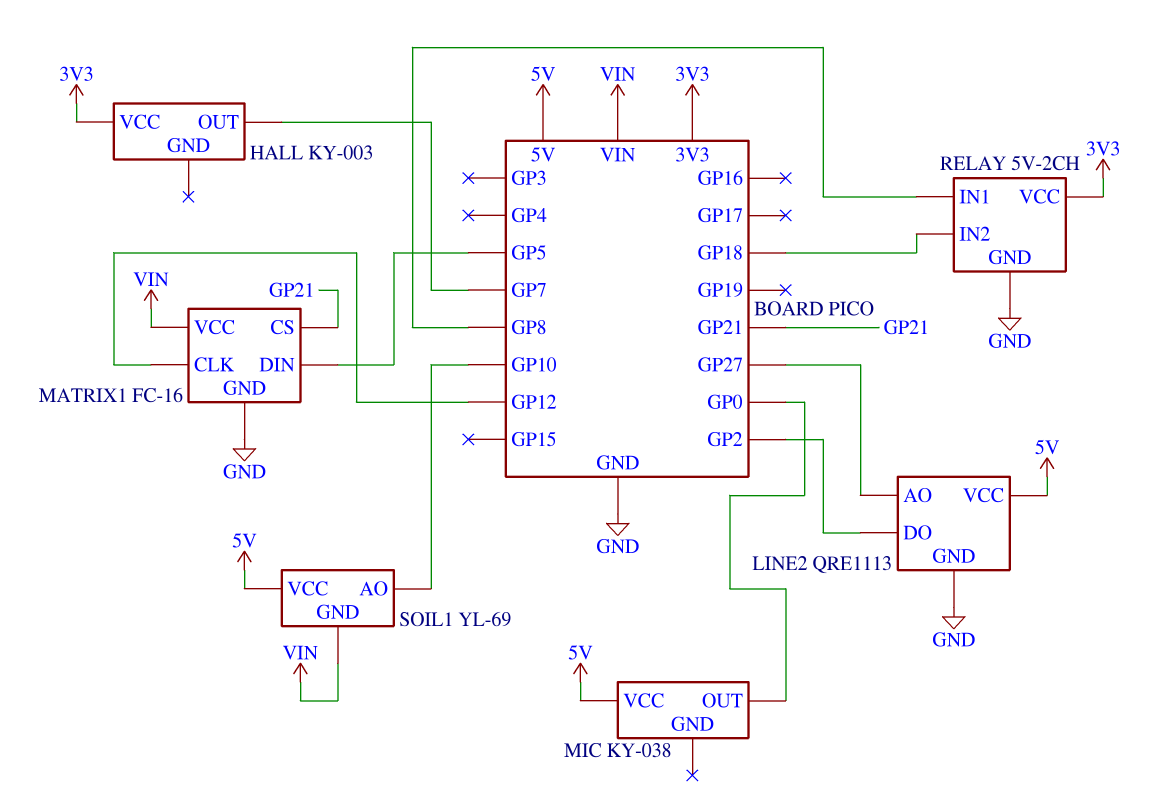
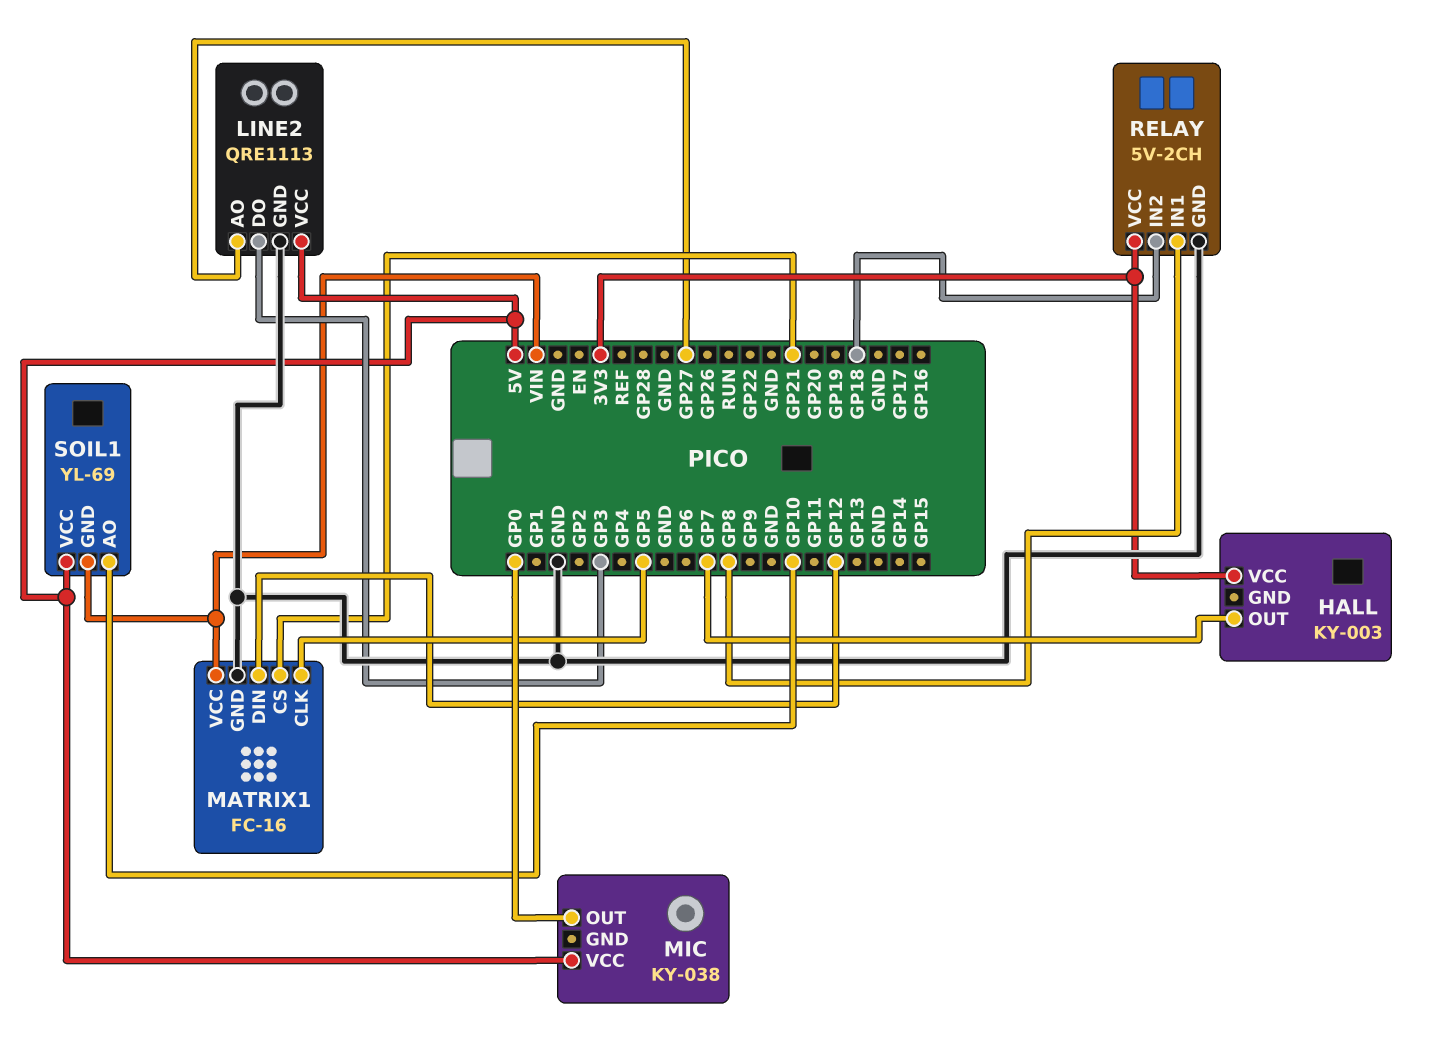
LINE2 pin DO: GP2 -> GP3
MATRIX1 pin CLK: GP12 -> GP5
MATRIX1 pin DIN: GP5 -> GP12

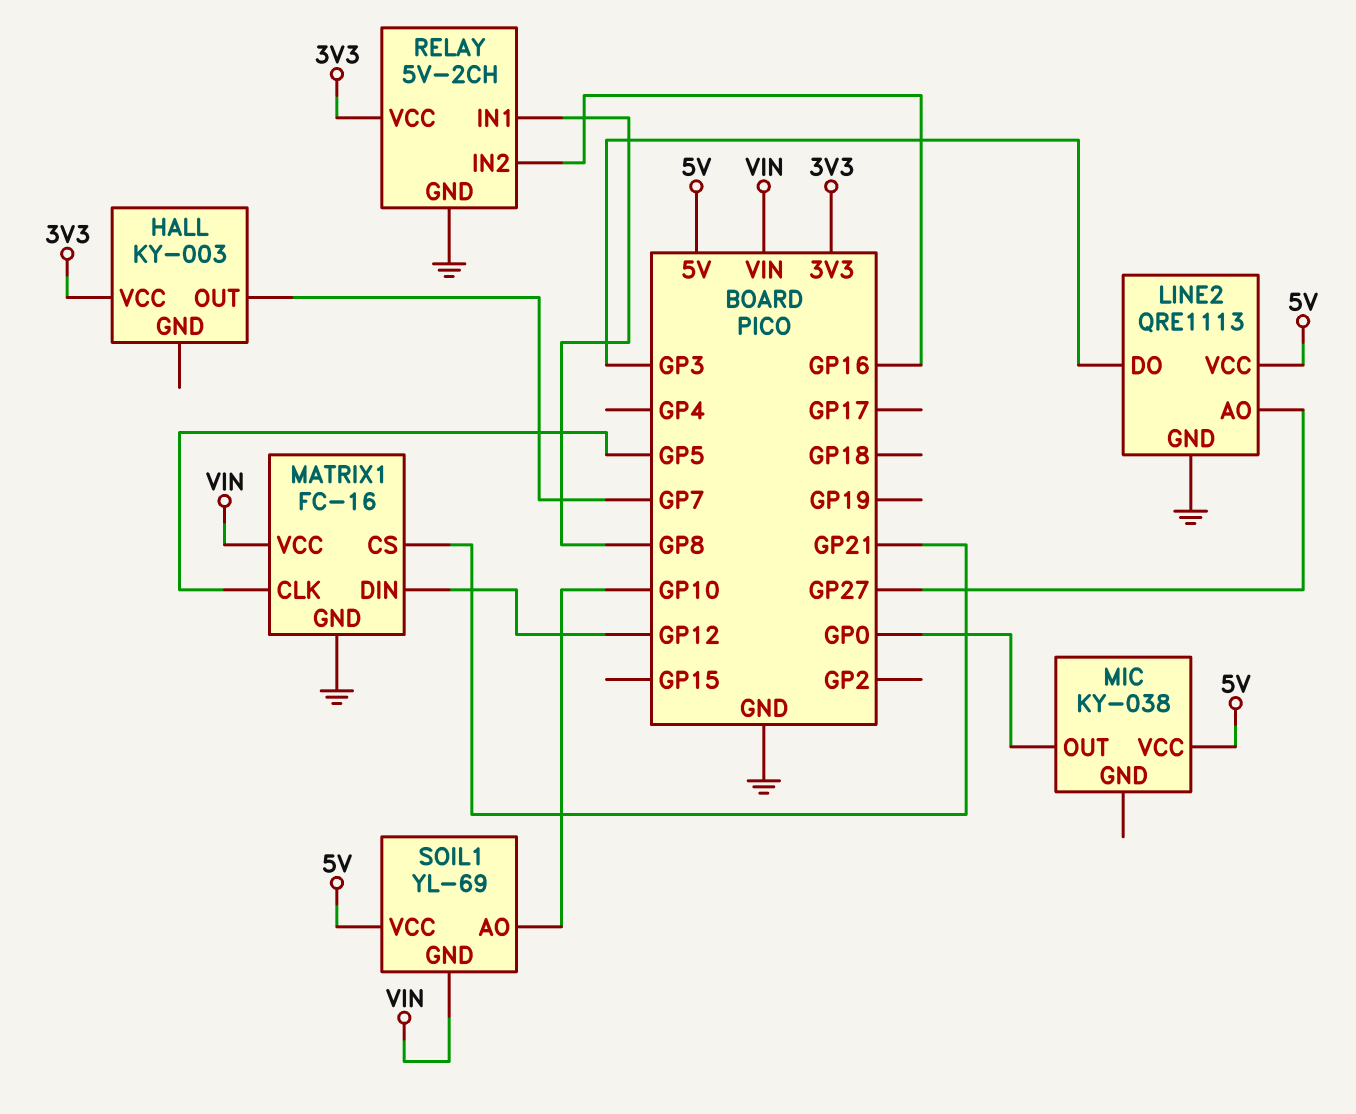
RELAY pin IN2: GP18 -> GP16

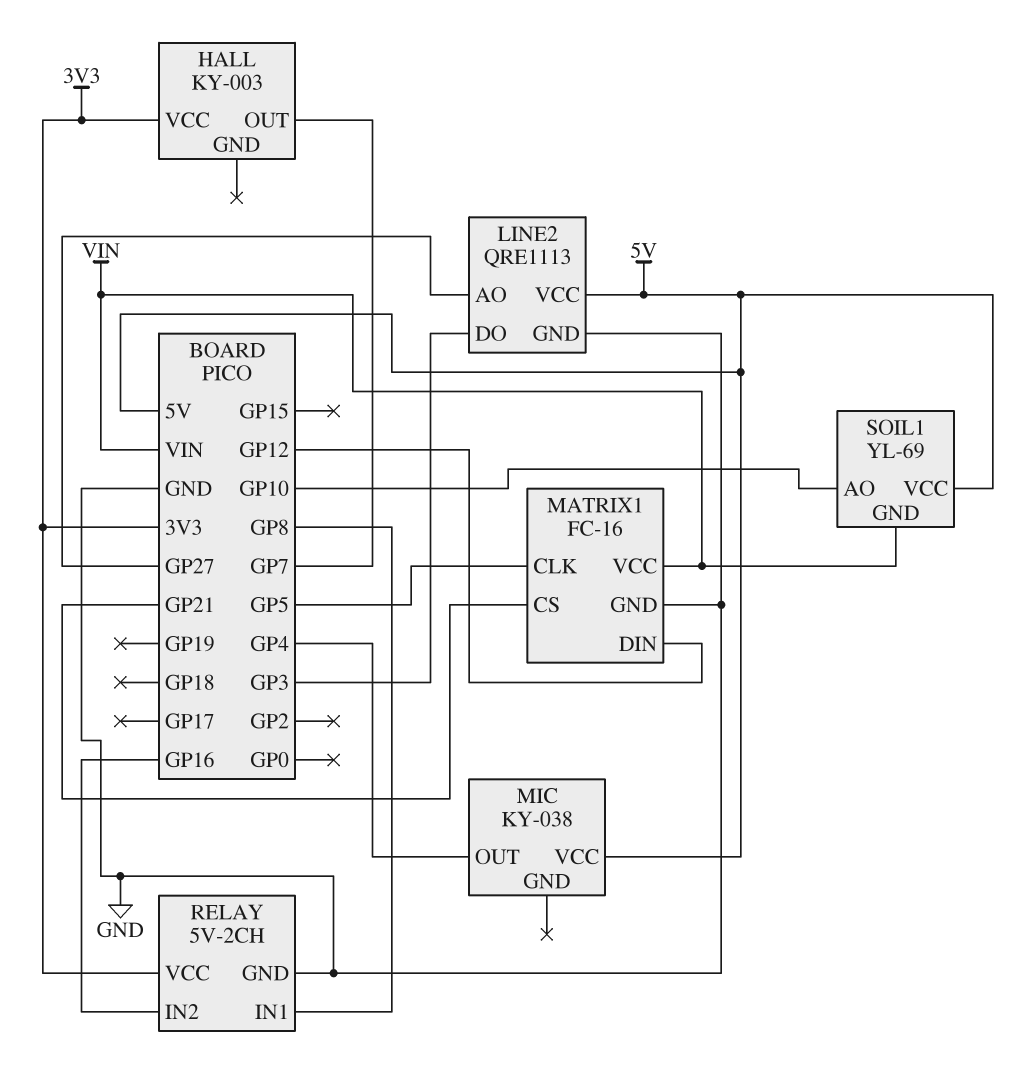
MIC pin OUT: GP0 -> GP4

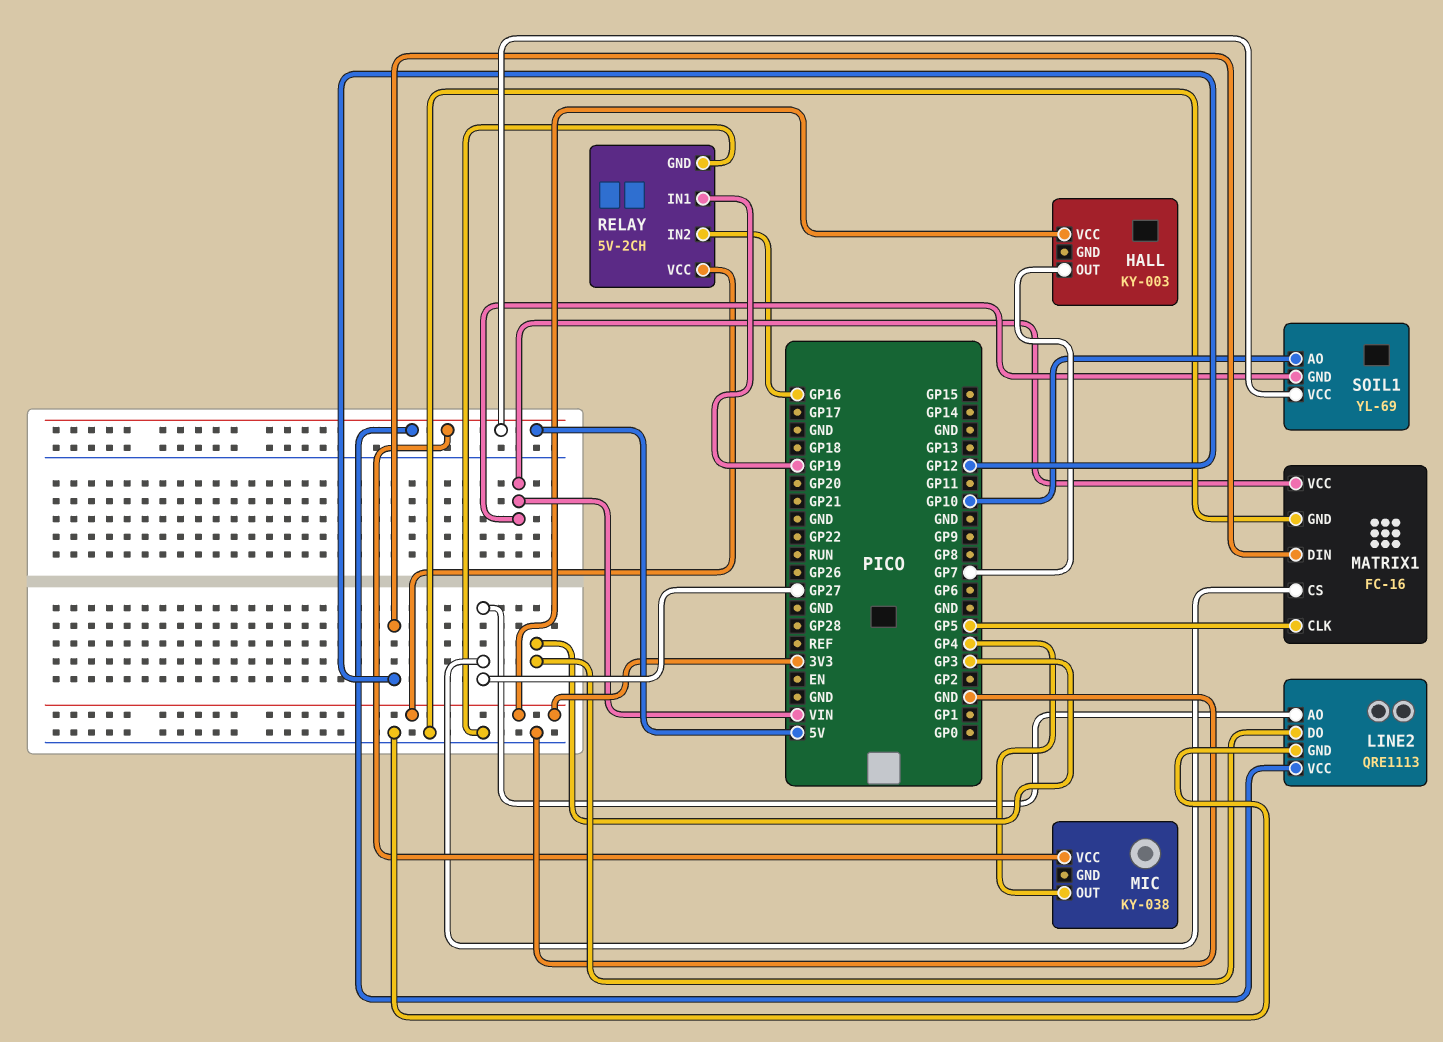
MATRIX1 pin CS: GP21 -> GP27
RELAY pin IN1: GP8 -> GP19

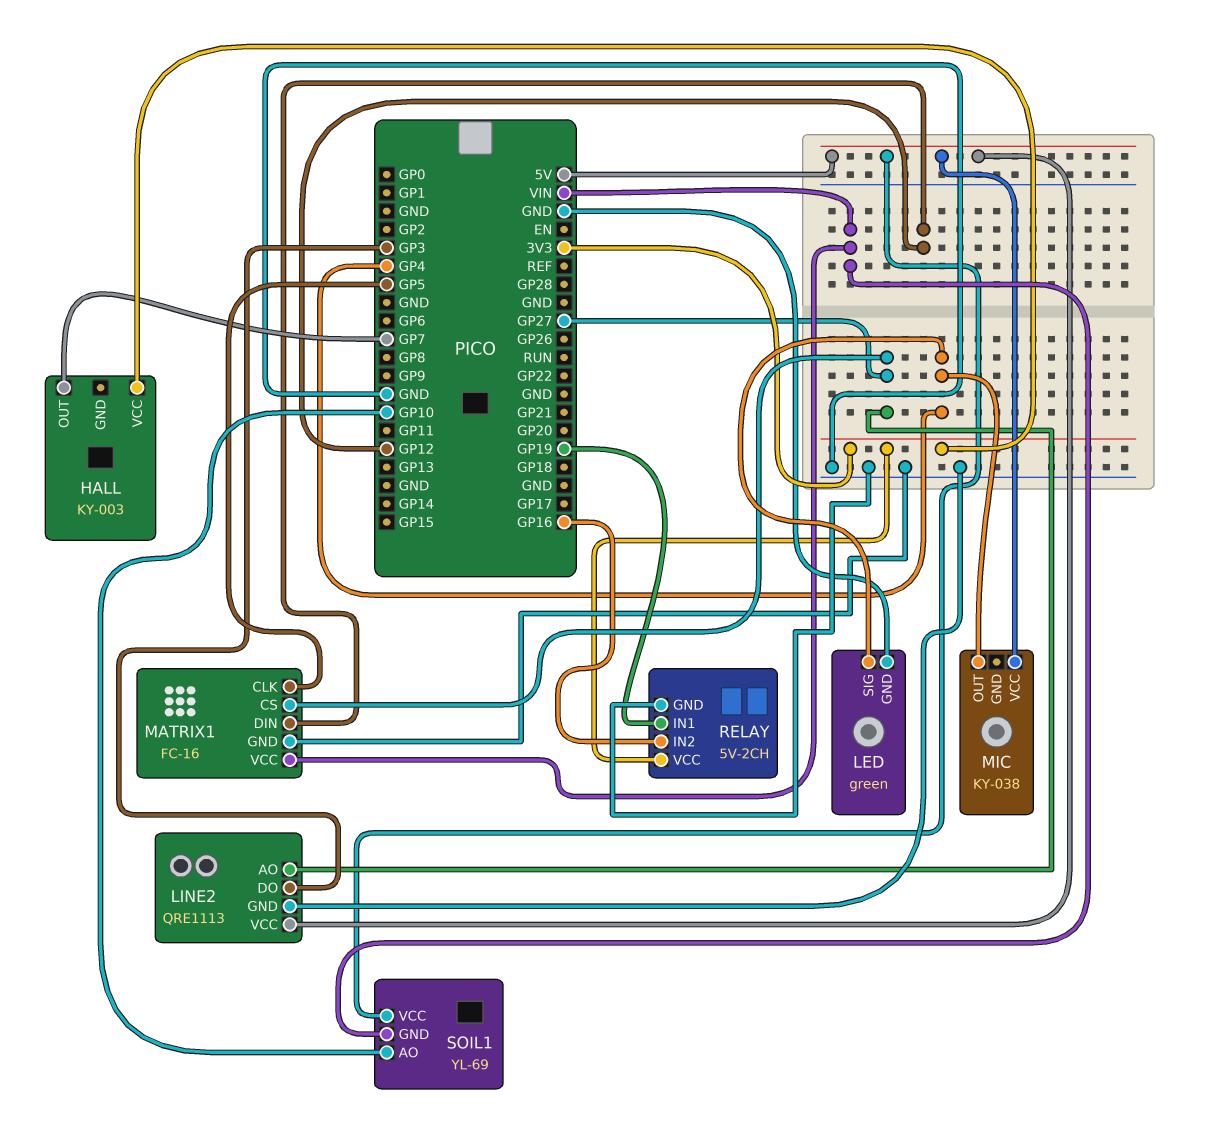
LED: none -> green
LED pin GND: none -> GND
LED pin SIG: none -> GP4

